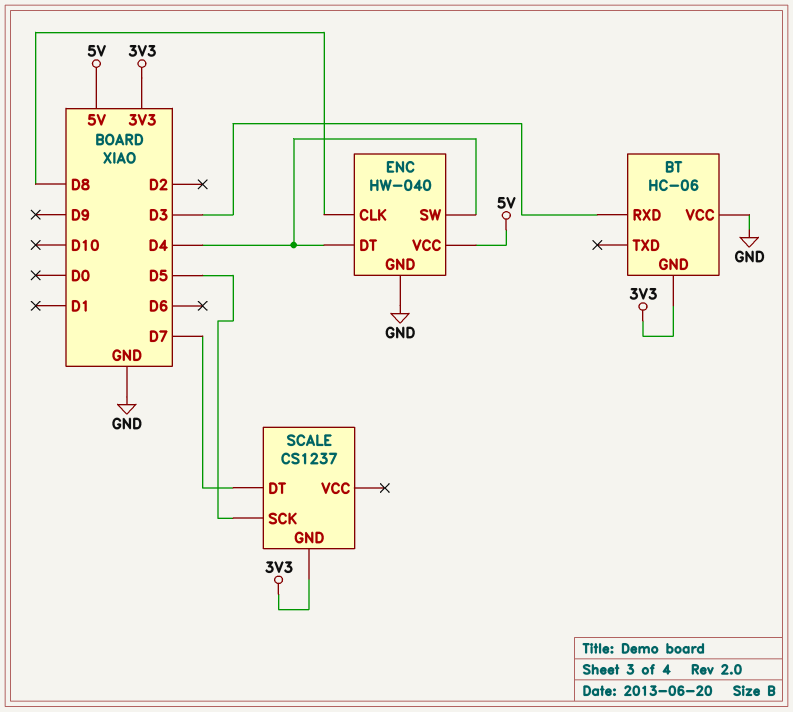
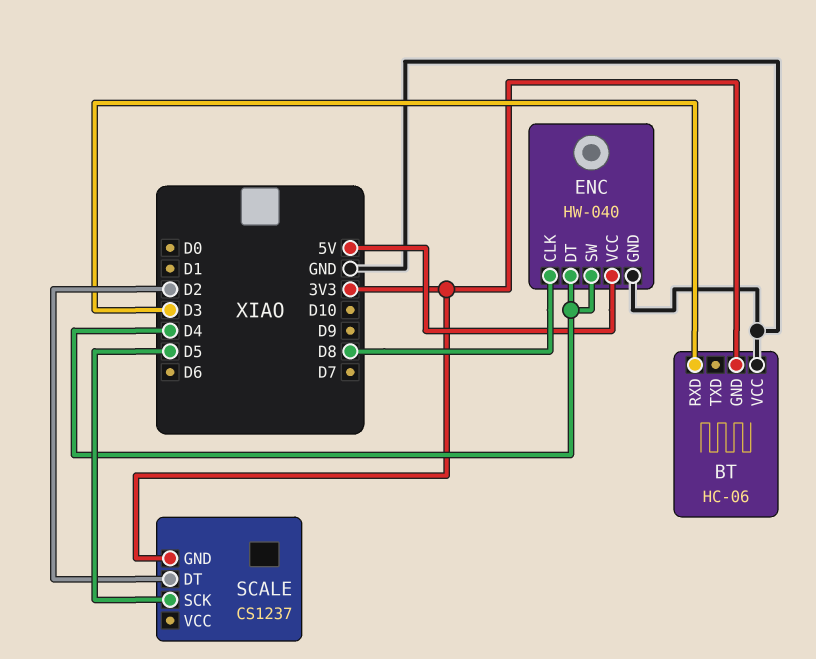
SCALE pin DT: D7 -> D2

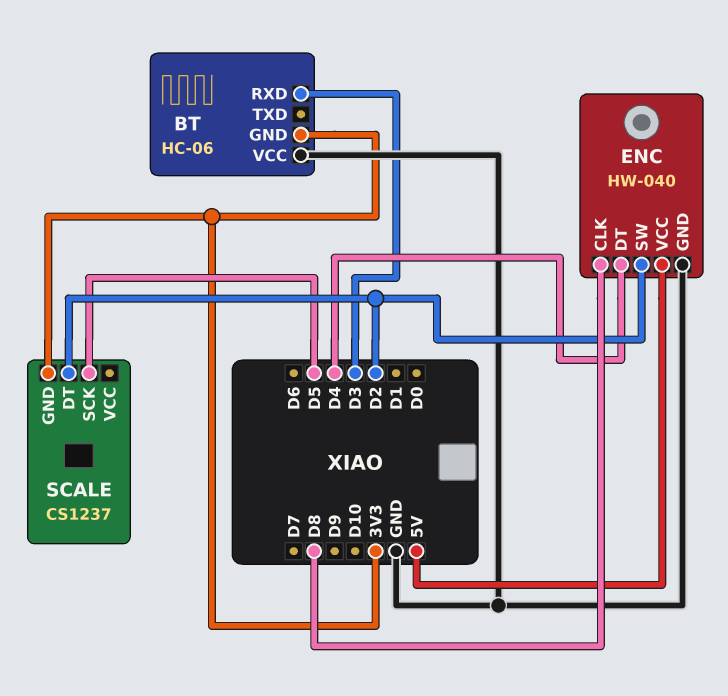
ENC pin SW: D4 -> D2

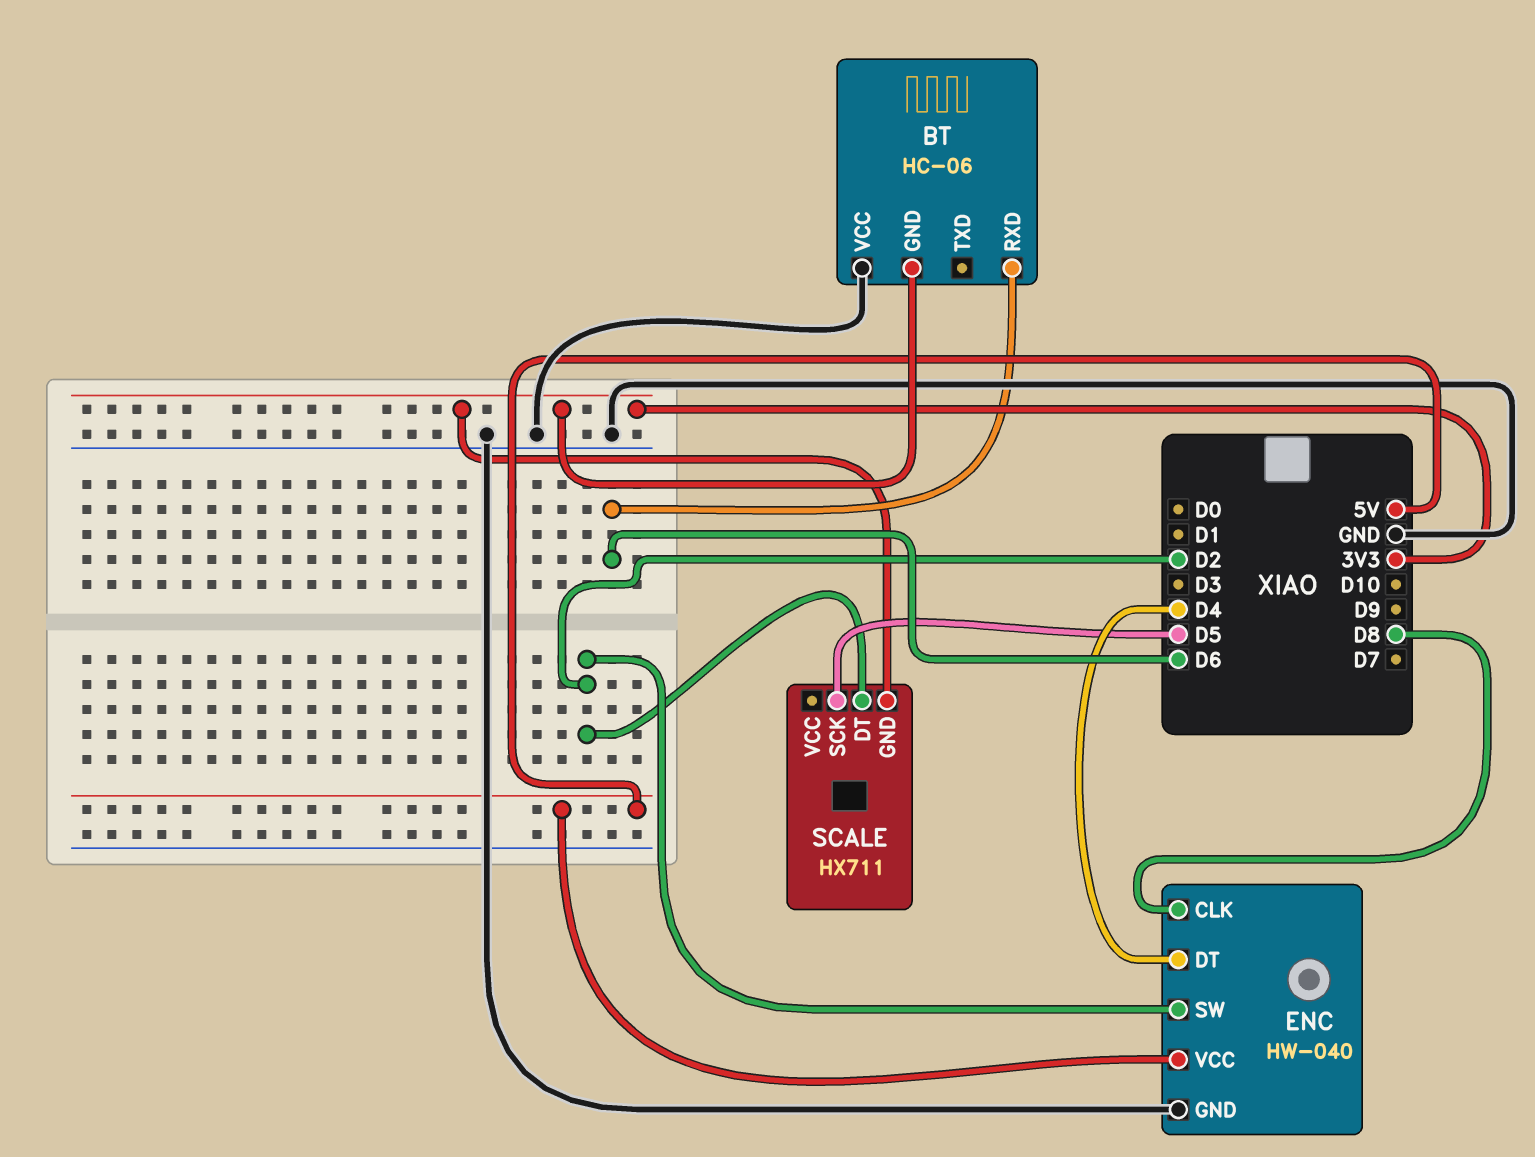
BT pin RXD: D3 -> D6
SCALE: CS1237 -> HX711

